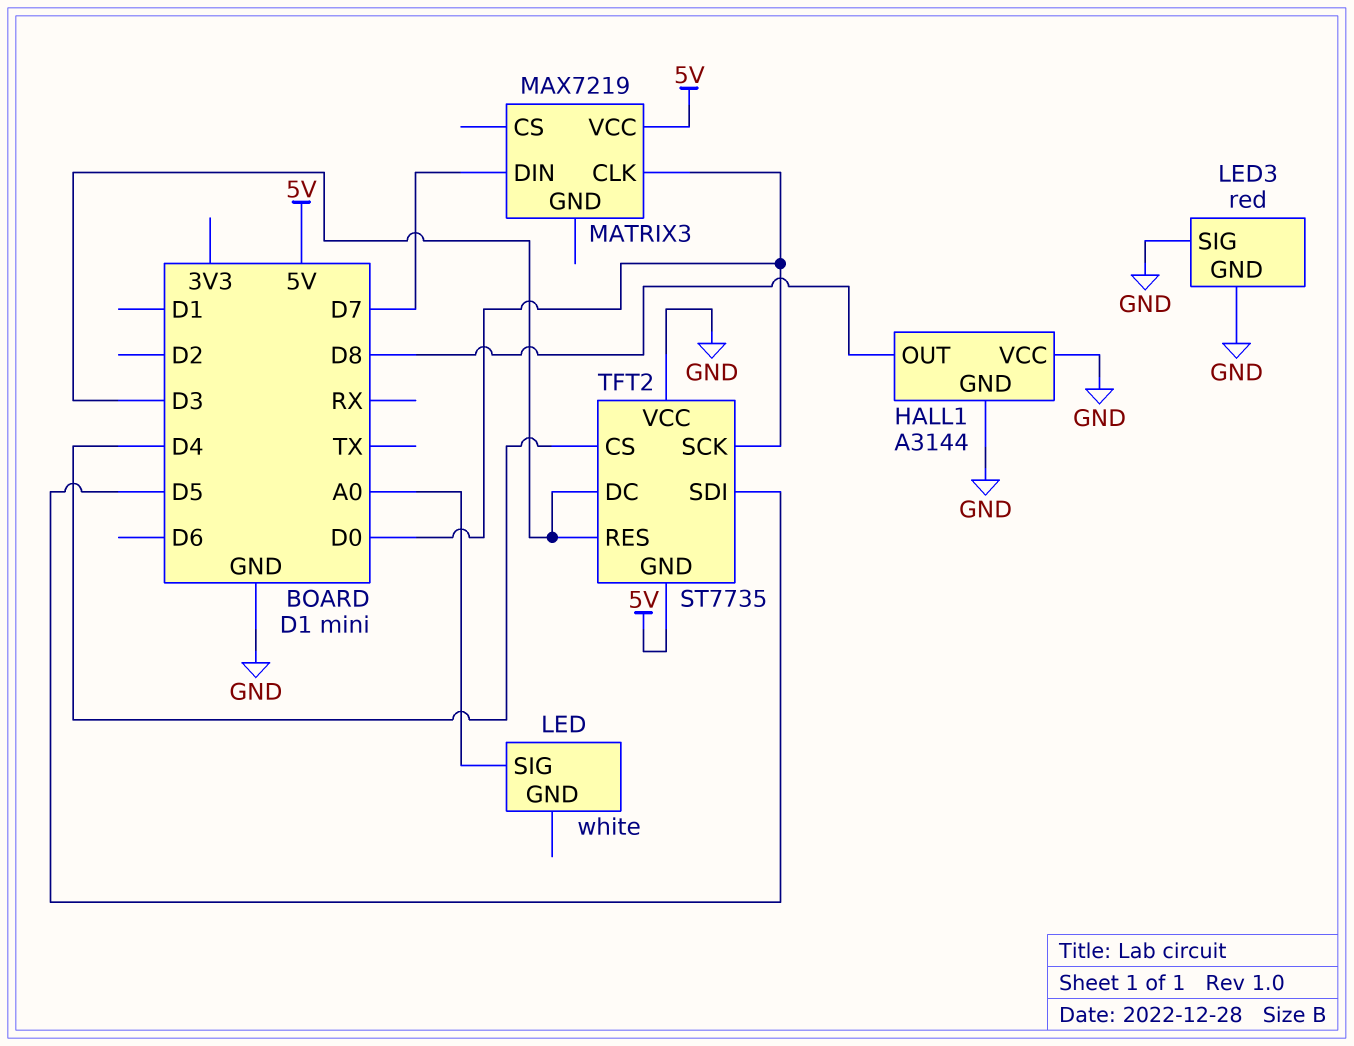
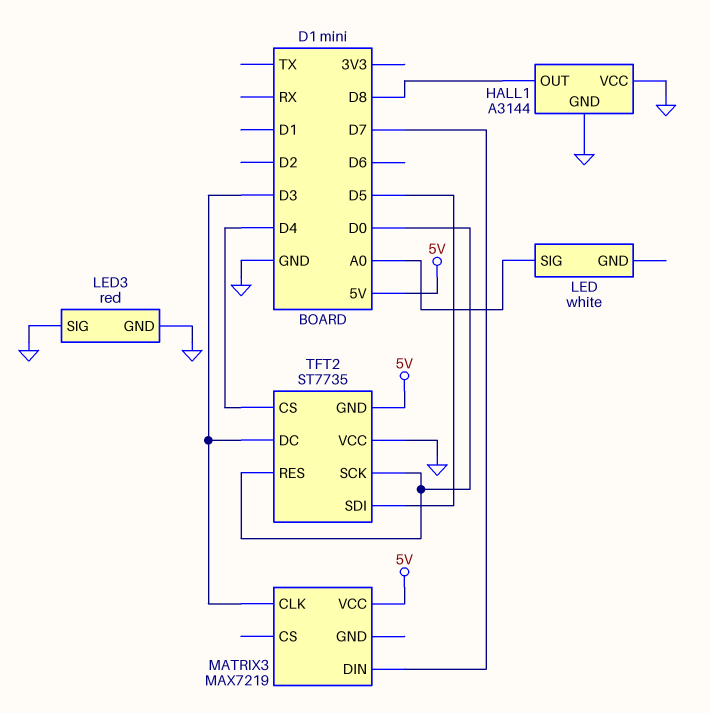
MATRIX3 pin CLK: D0 -> D3
TFT2 pin RES: D3 -> D0

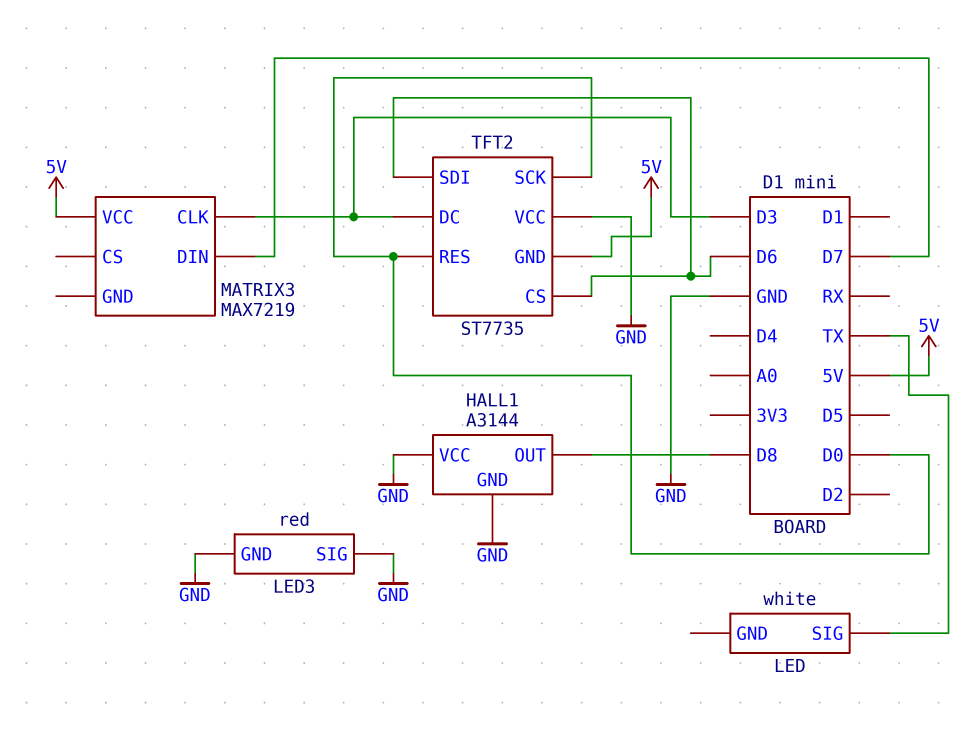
LED pin SIG: A0 -> TX
TFT2 pin CS: D4 -> D6
TFT2 pin SDI: D5 -> D6

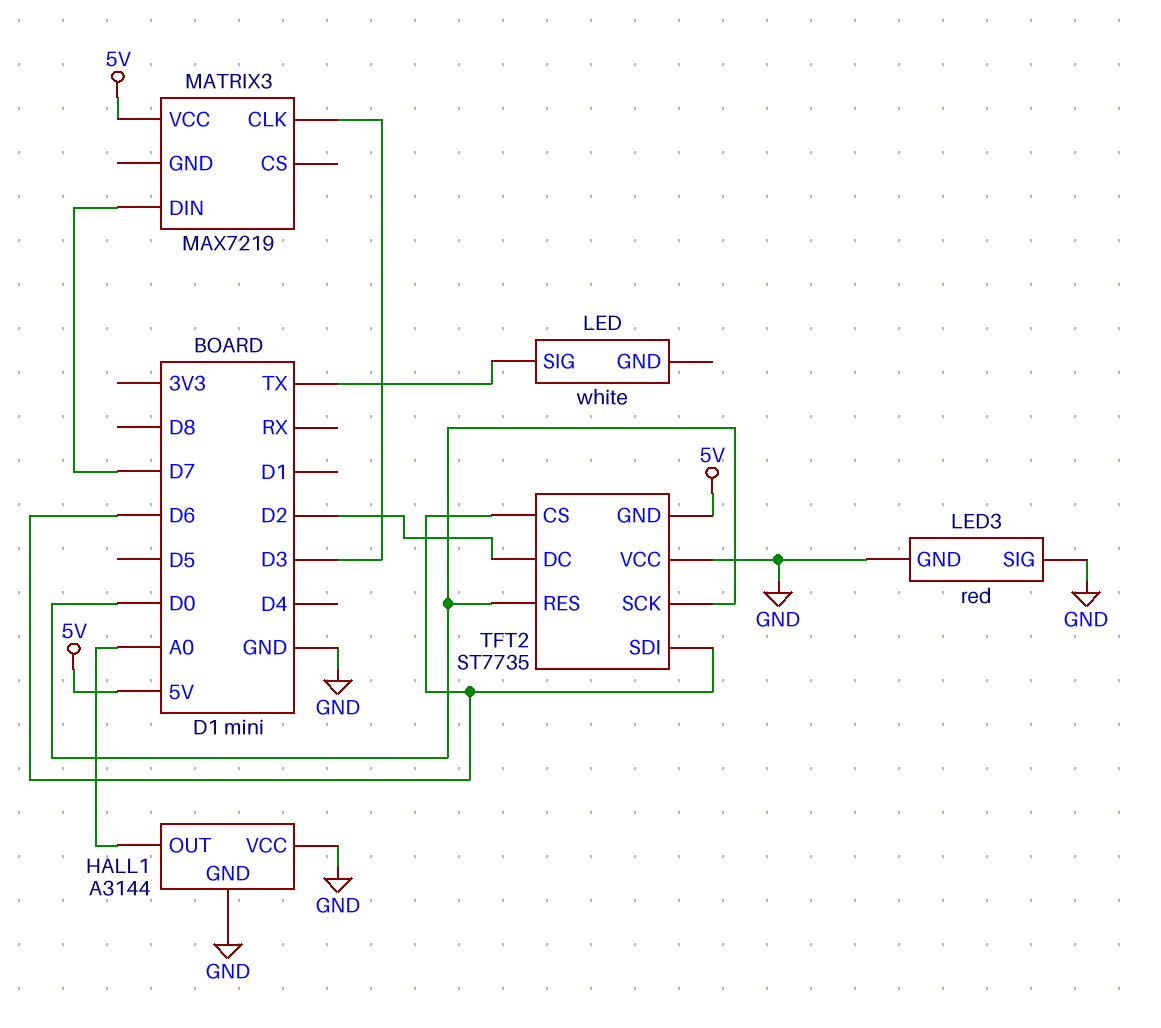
HALL1 pin OUT: D8 -> A0
TFT2 pin DC: D3 -> D2

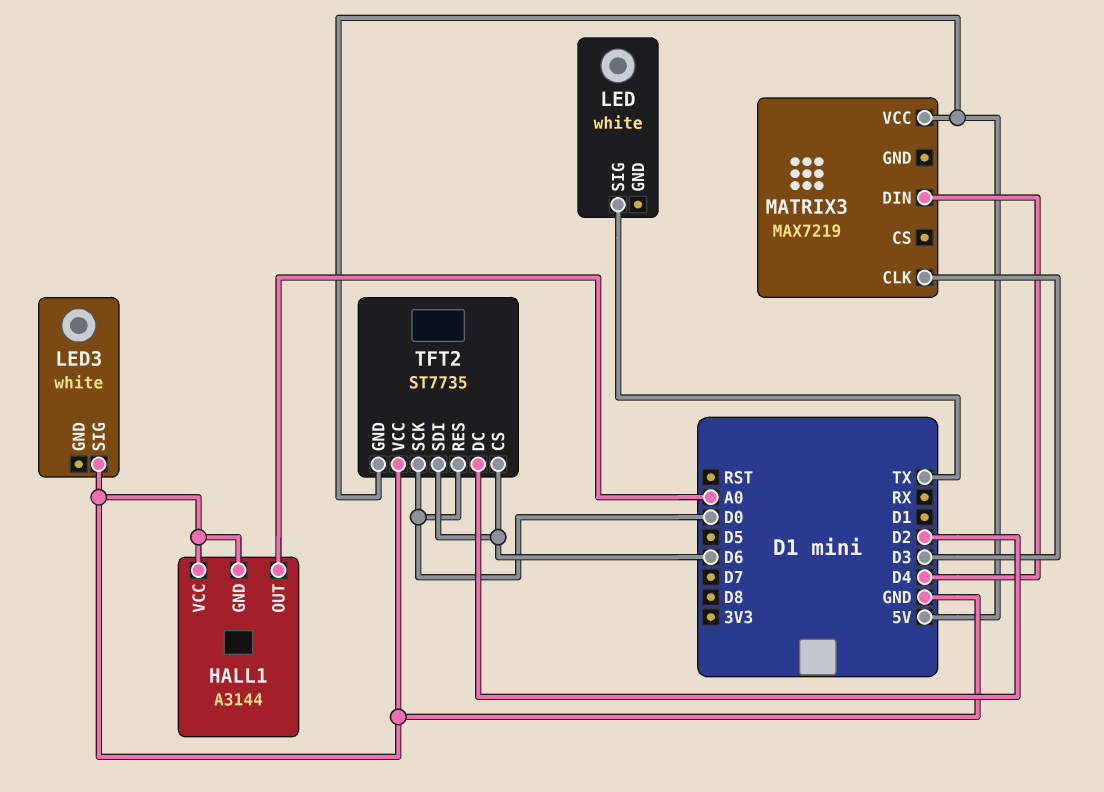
LED3: red -> white
LED3 pin GND: GND -> none
MATRIX3 pin DIN: D7 -> D4

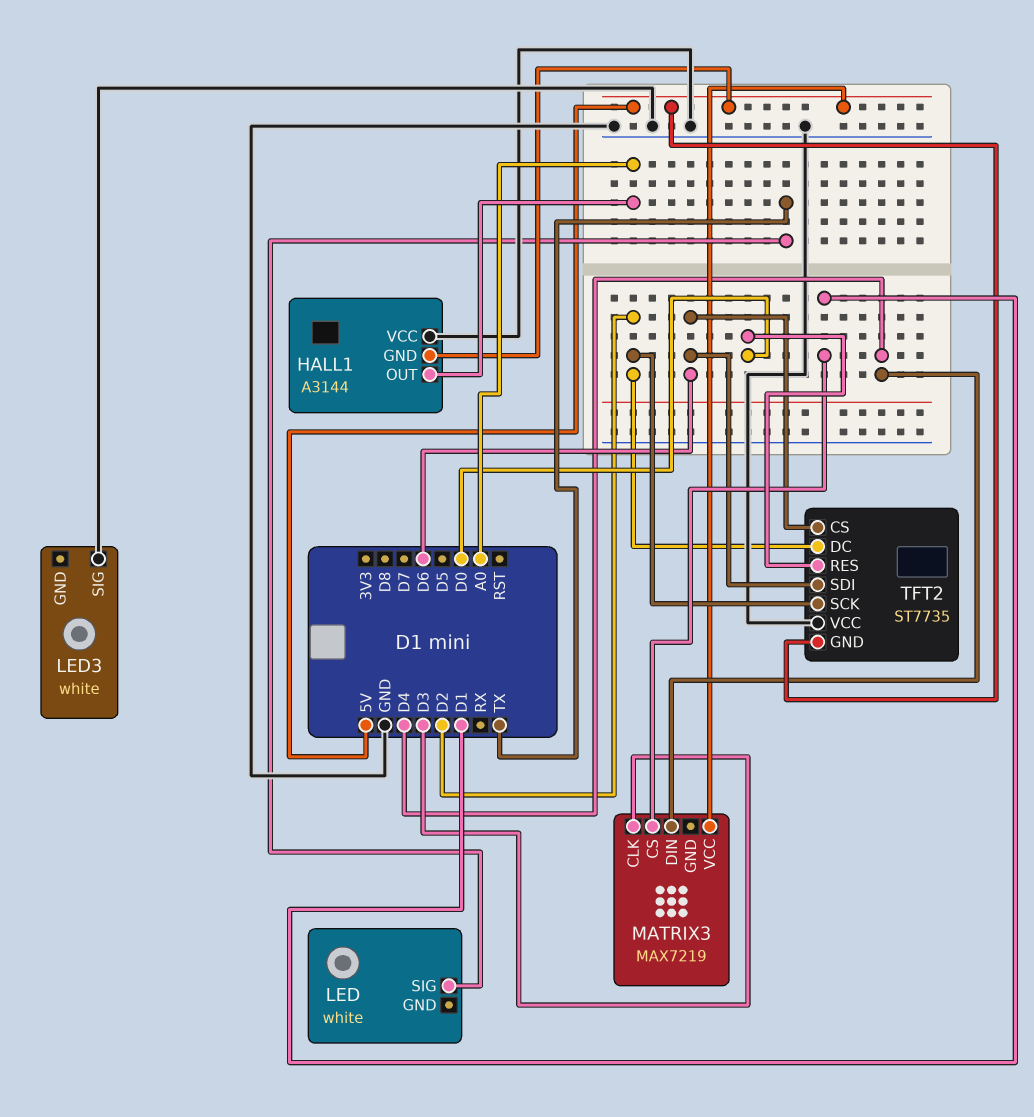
HALL1 pin GND: GND -> 5V
MATRIX3 pin CS: none -> D1
TFT2 pin SCK: D0 -> D2

